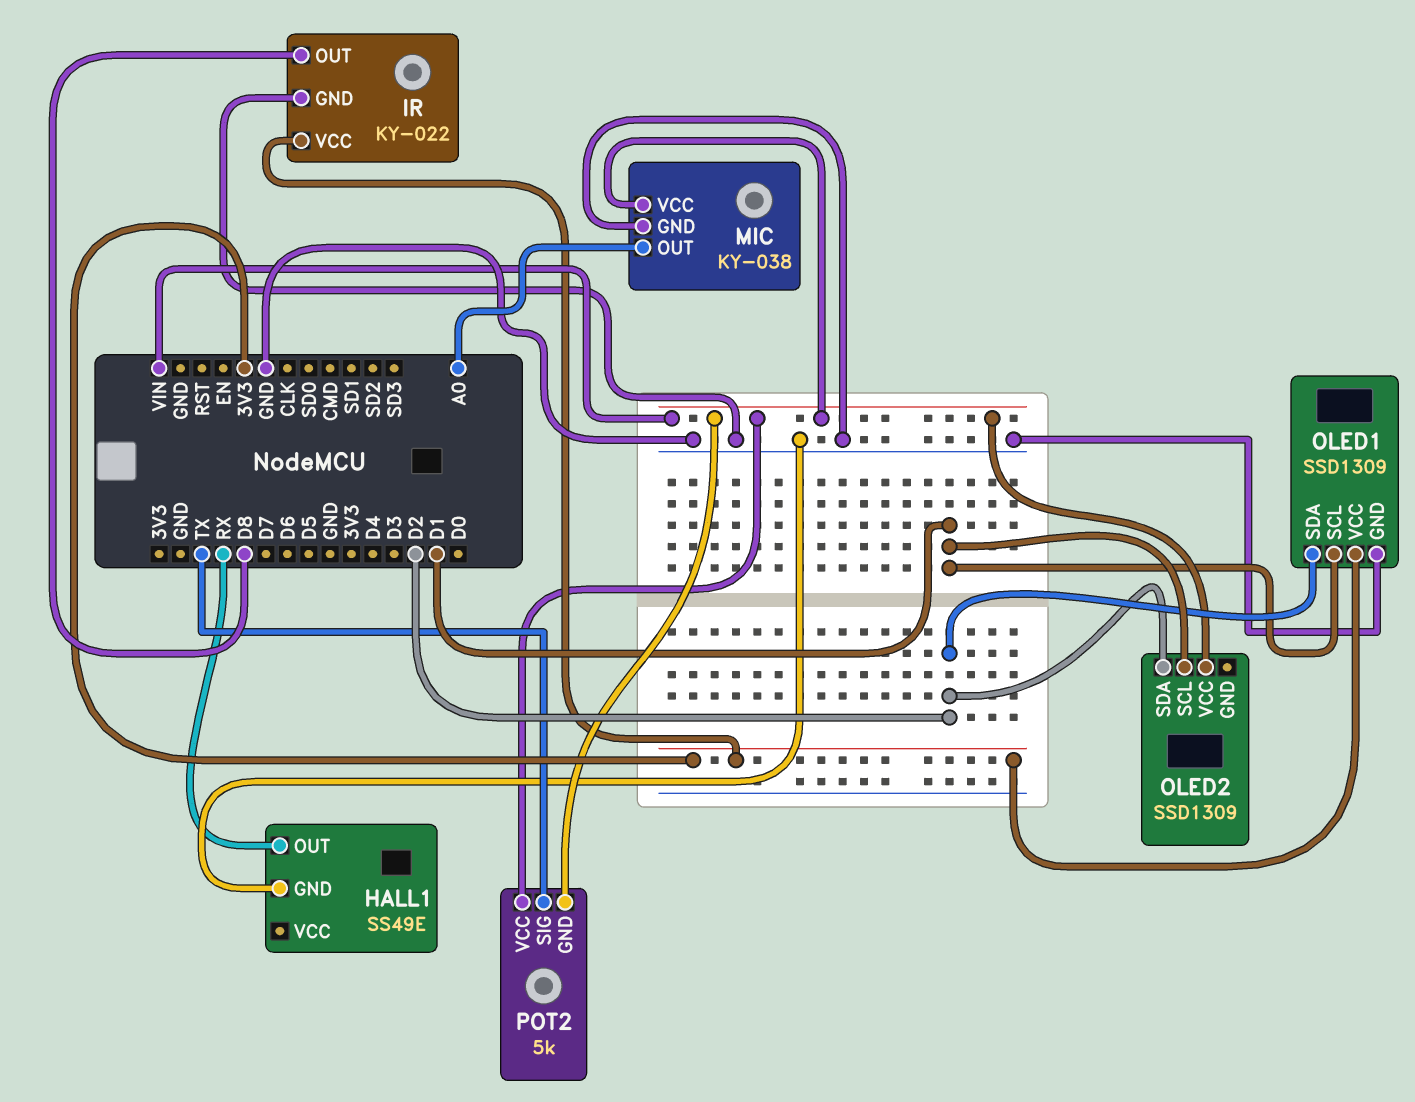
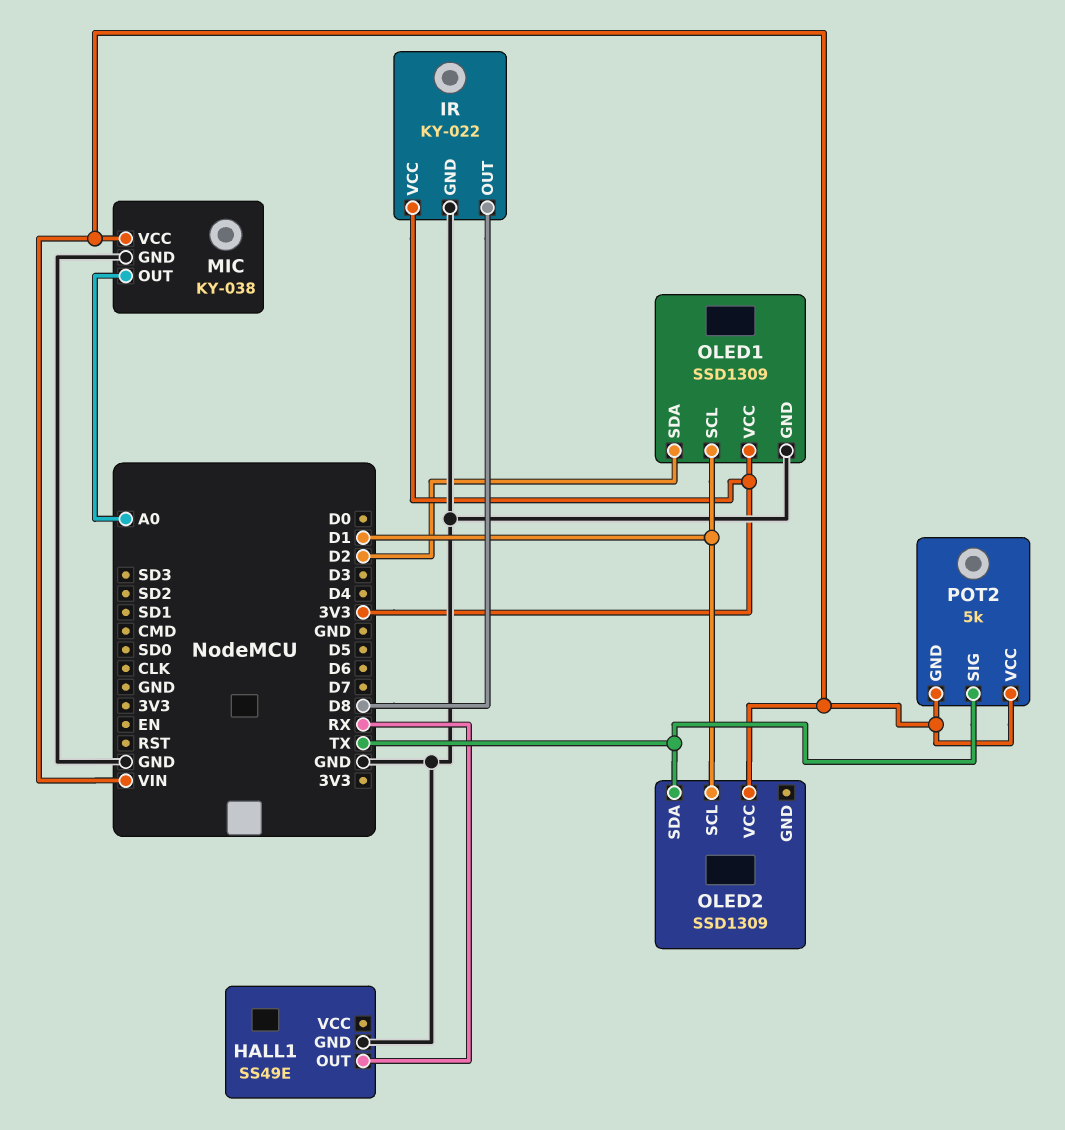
OLED2 pin SDA: D2 -> TX

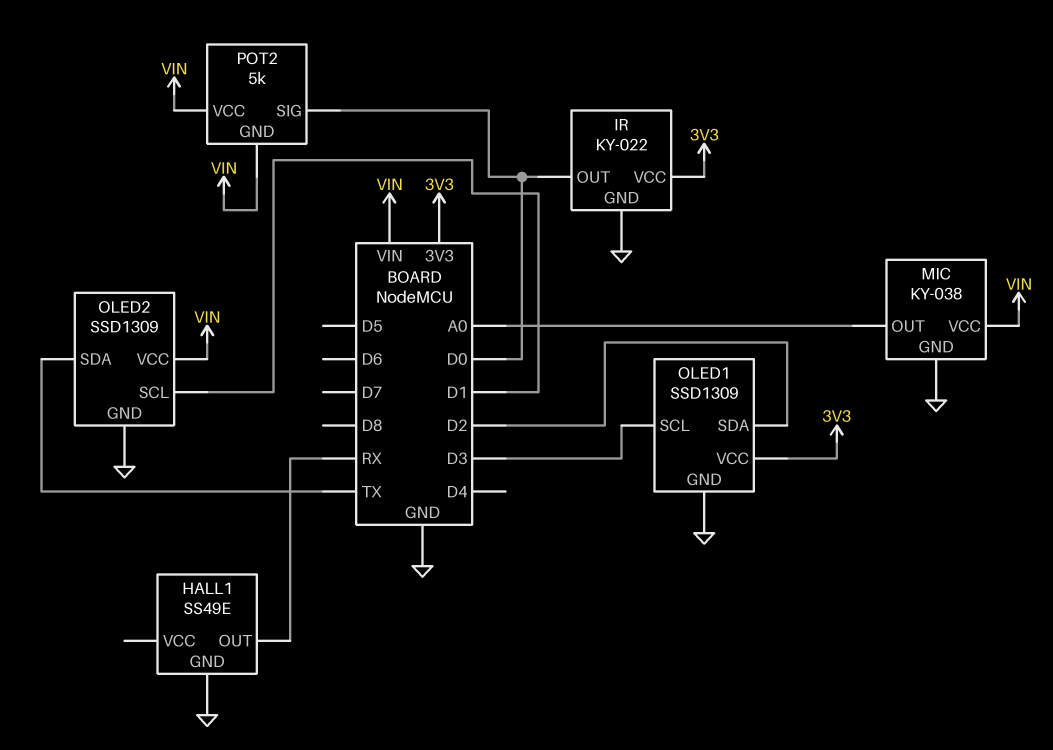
IR pin OUT: D8 -> D0
OLED1 pin SCL: D1 -> D3
OLED2 pin GND: none -> GND
POT2 pin SIG: TX -> D0

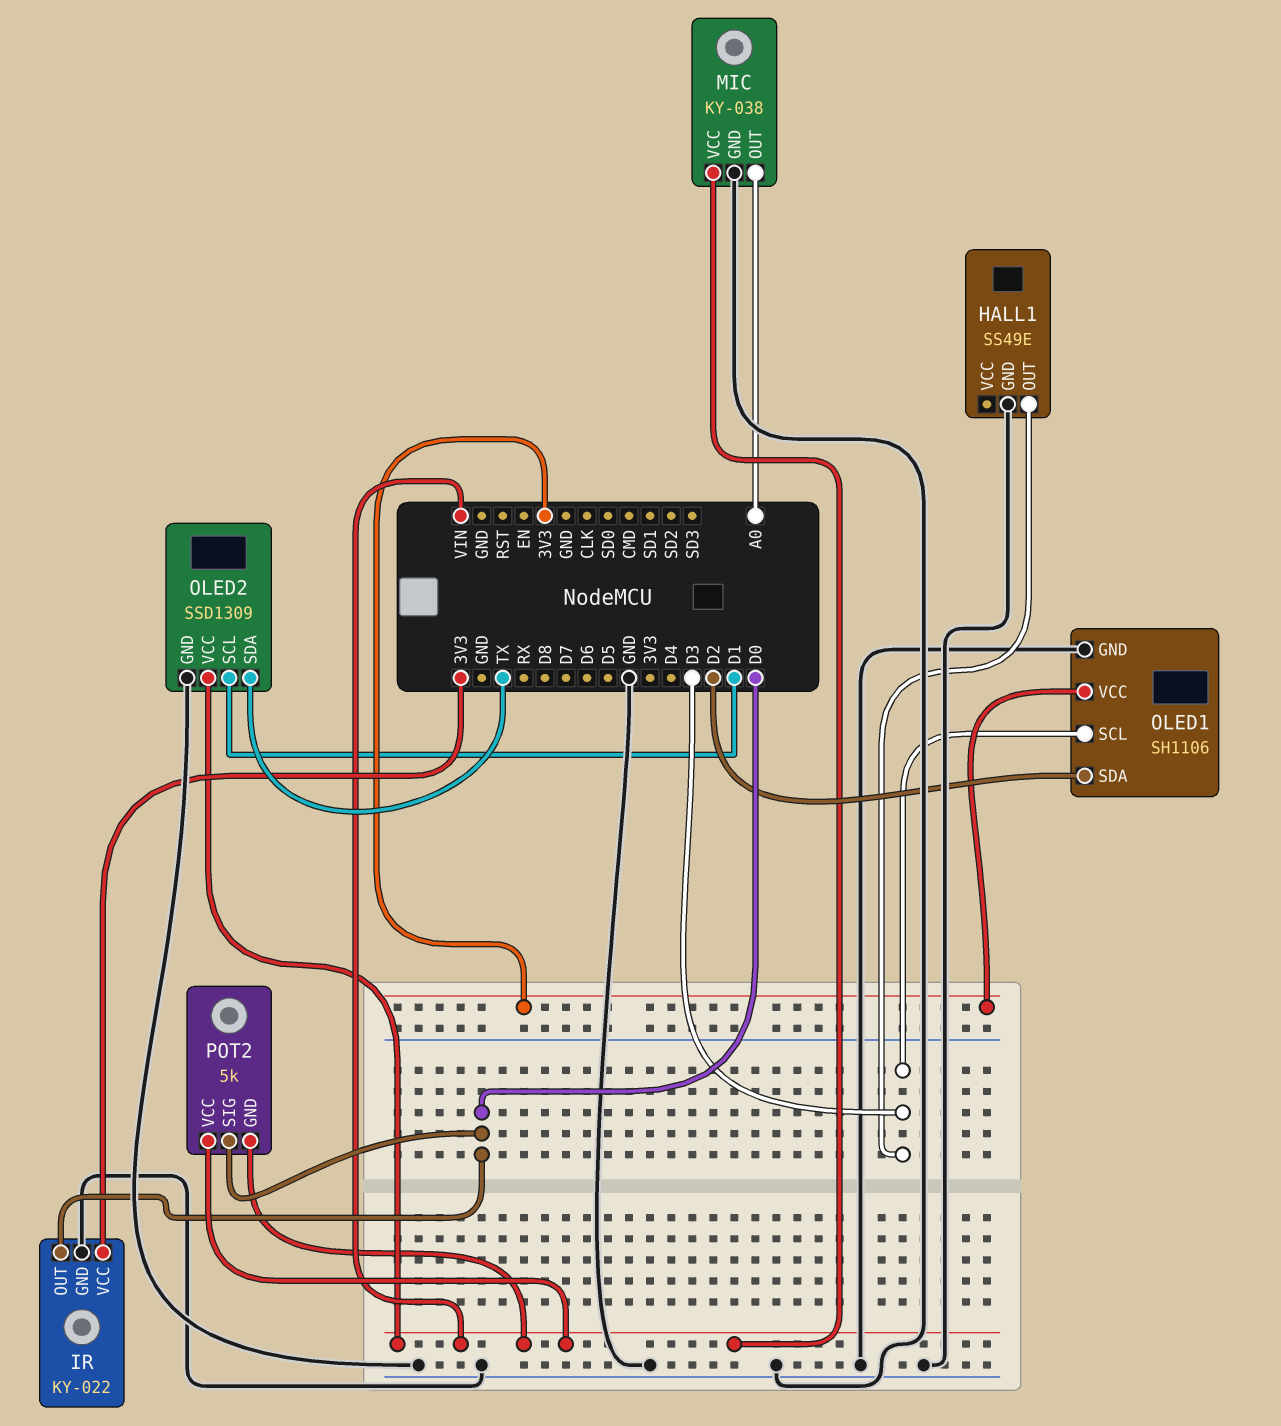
HALL1 pin OUT: RX -> D3
OLED1: SSD1309 -> SH1106

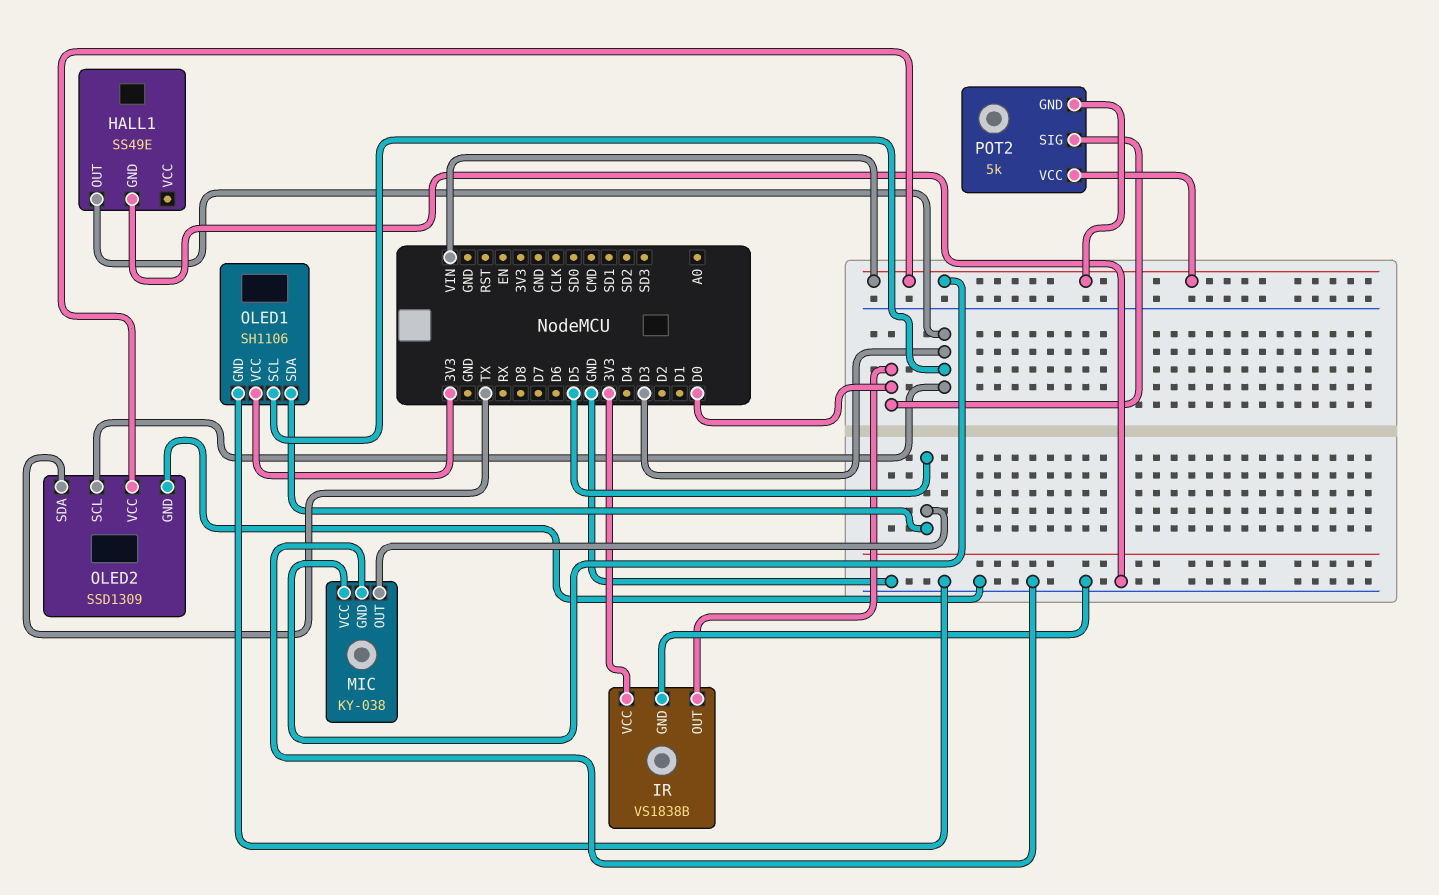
IR: KY-022 -> VS1838B
MIC pin OUT: A0 -> D5
OLED1 pin SDA: D2 -> D5
OLED2 pin SCL: D1 -> D3

